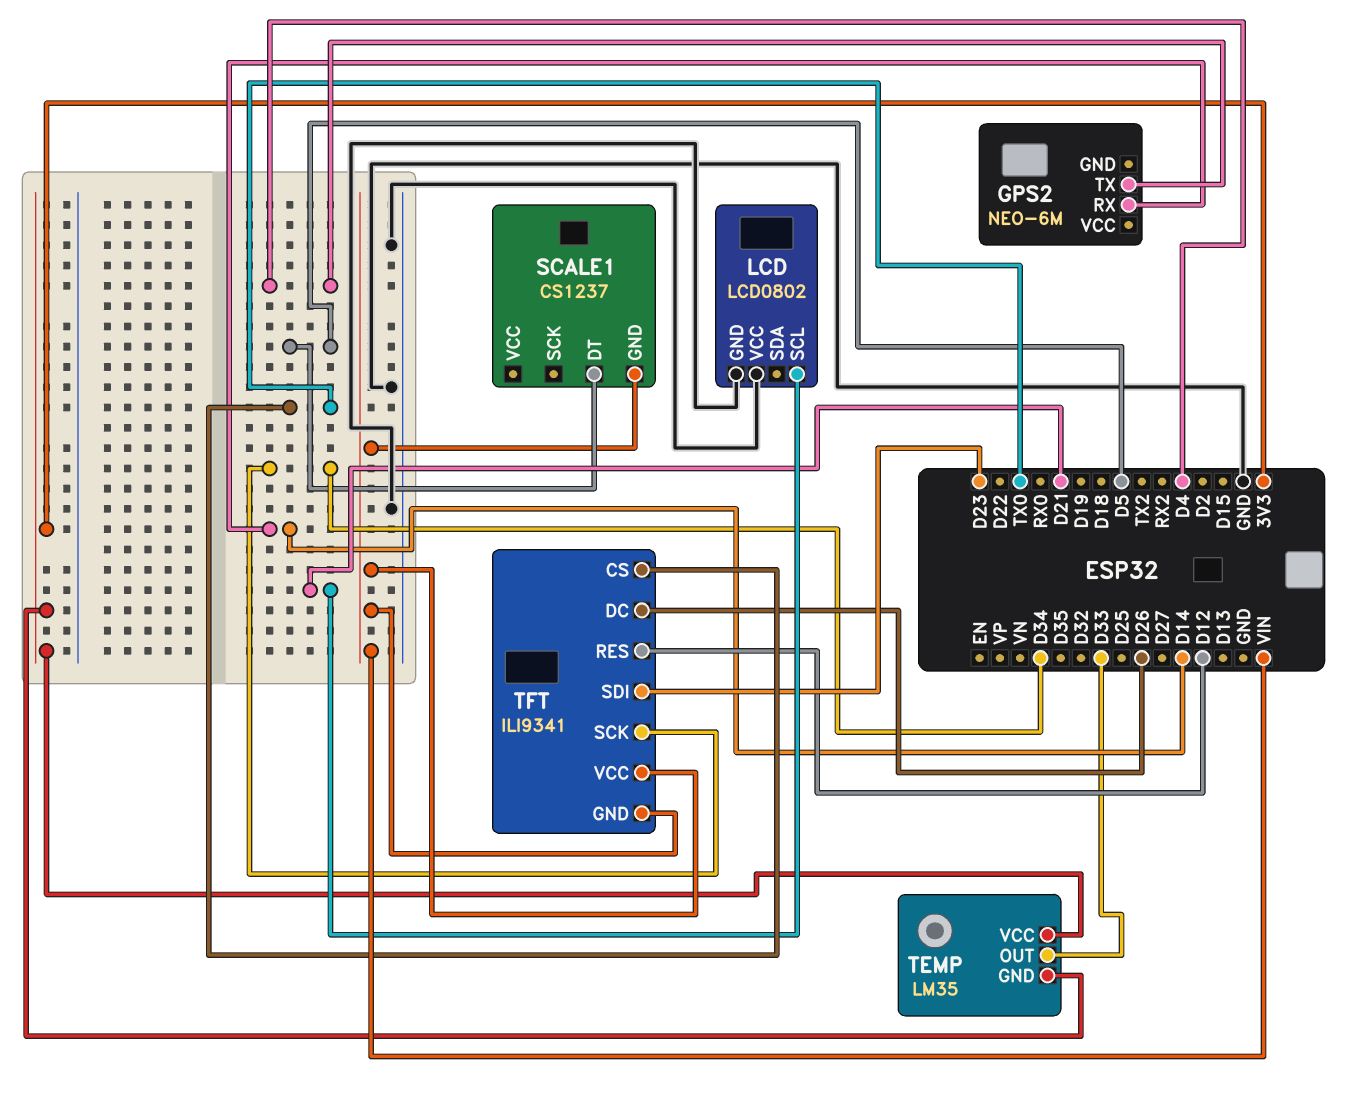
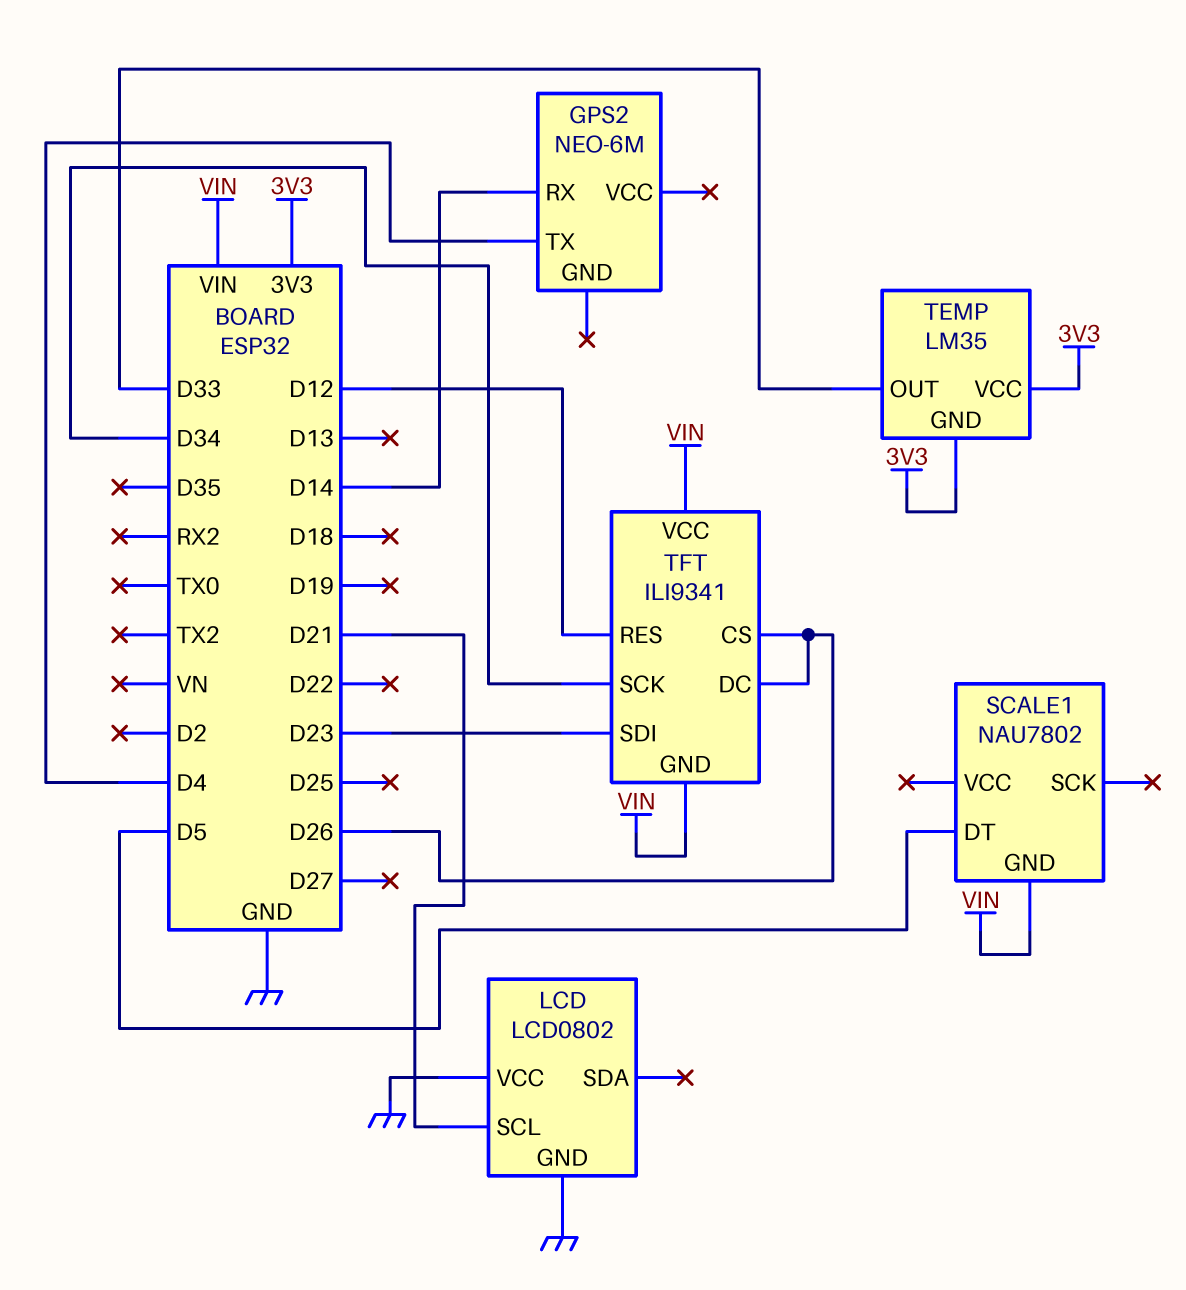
SCALE1: CS1237 -> NAU7802
TFT pin CS: TX0 -> D26

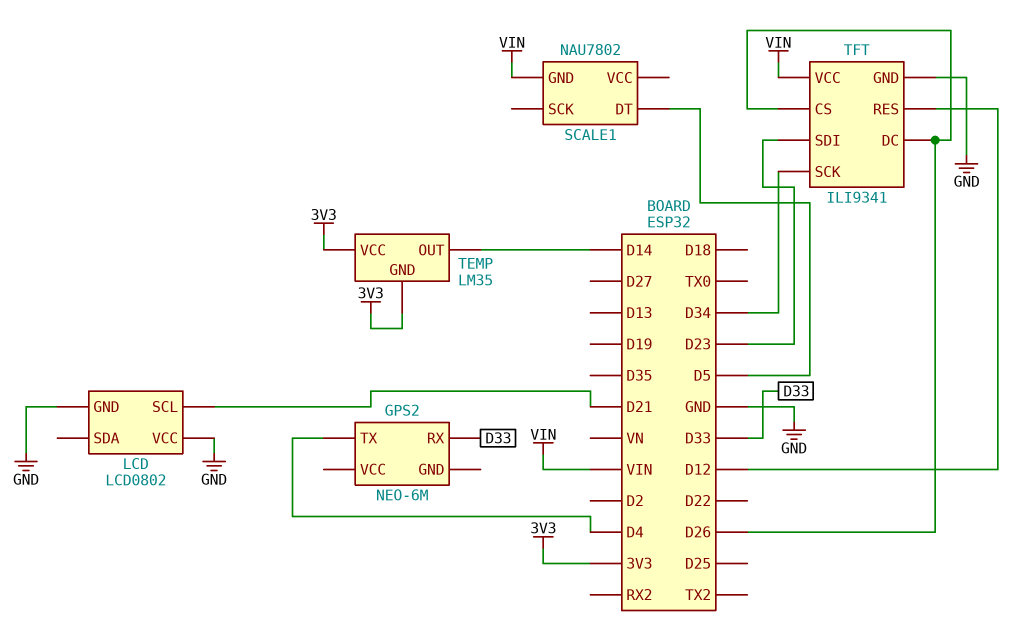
GPS2 pin RX: D14 -> D33
TEMP pin OUT: D33 -> D14
TFT pin GND: VIN -> GND

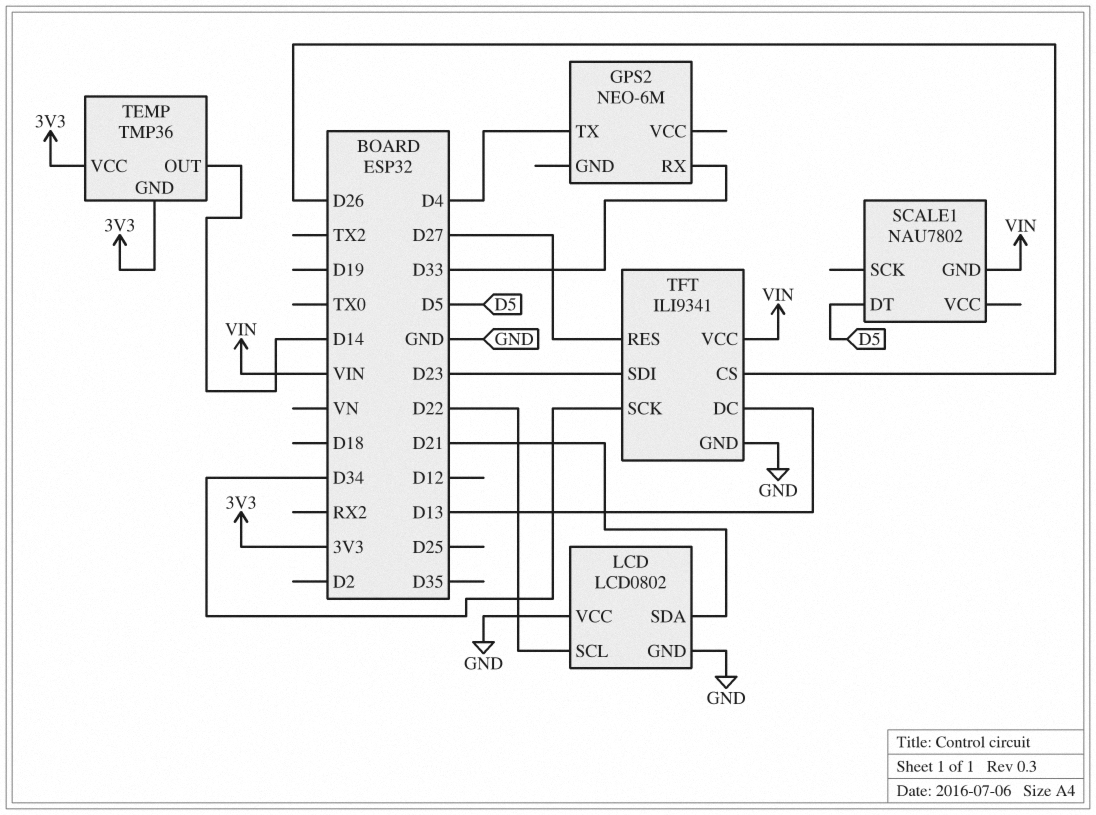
LCD pin SCL: D21 -> D22
LCD pin SDA: none -> D21
TEMP: LM35 -> TMP36
TFT pin DC: D26 -> D13
TFT pin RES: D12 -> D27

